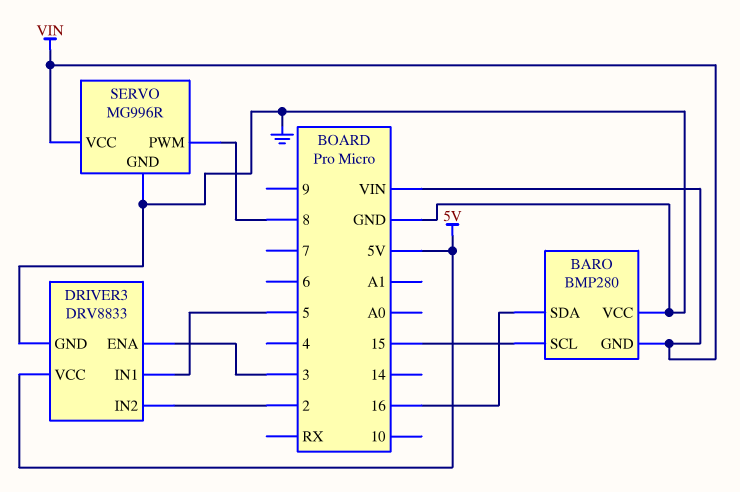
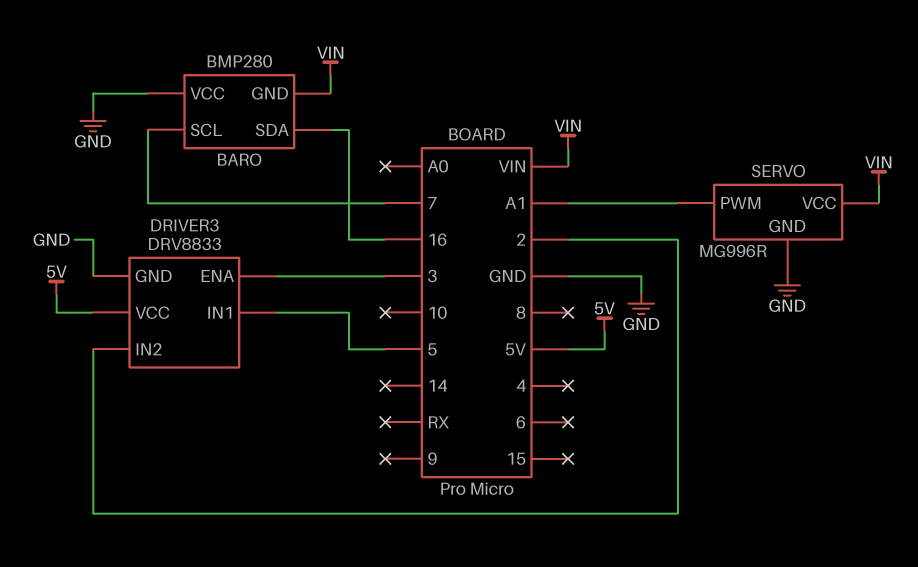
BARO pin SCL: 15 -> 7
SERVO pin PWM: 8 -> A1

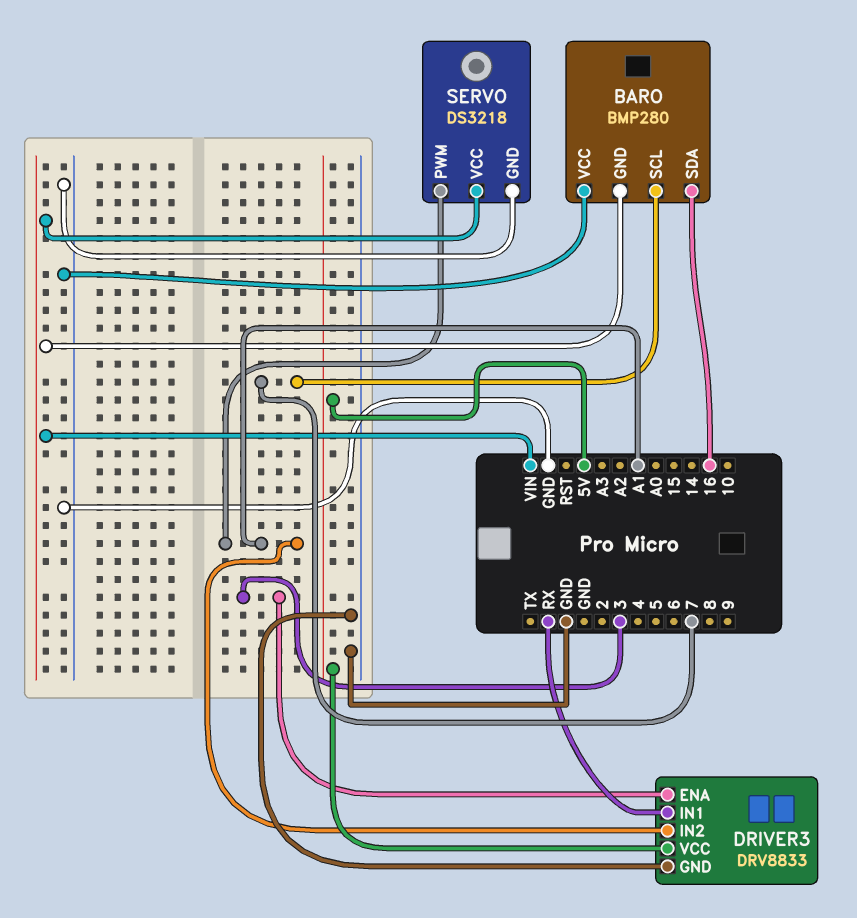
DRIVER3 pin IN1: 5 -> RX
DRIVER3 pin IN2: 2 -> A1
SERVO: MG996R -> DS3218

